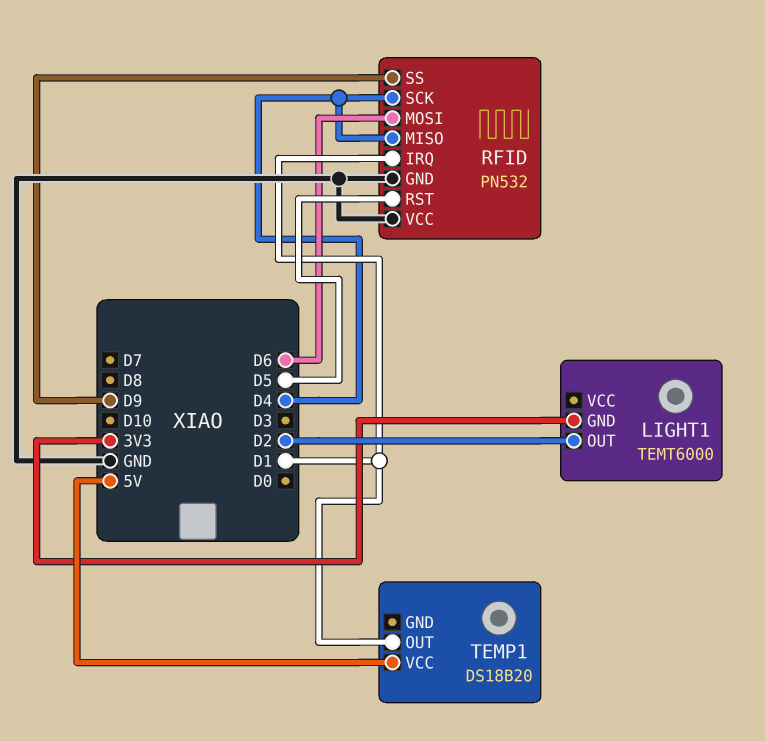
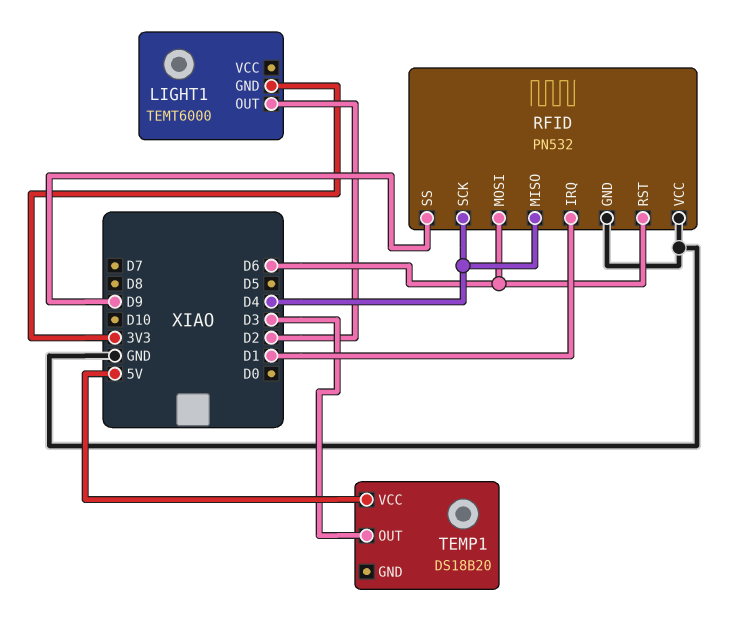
RFID pin RST: D5 -> D6
TEMP1 pin OUT: D1 -> D3

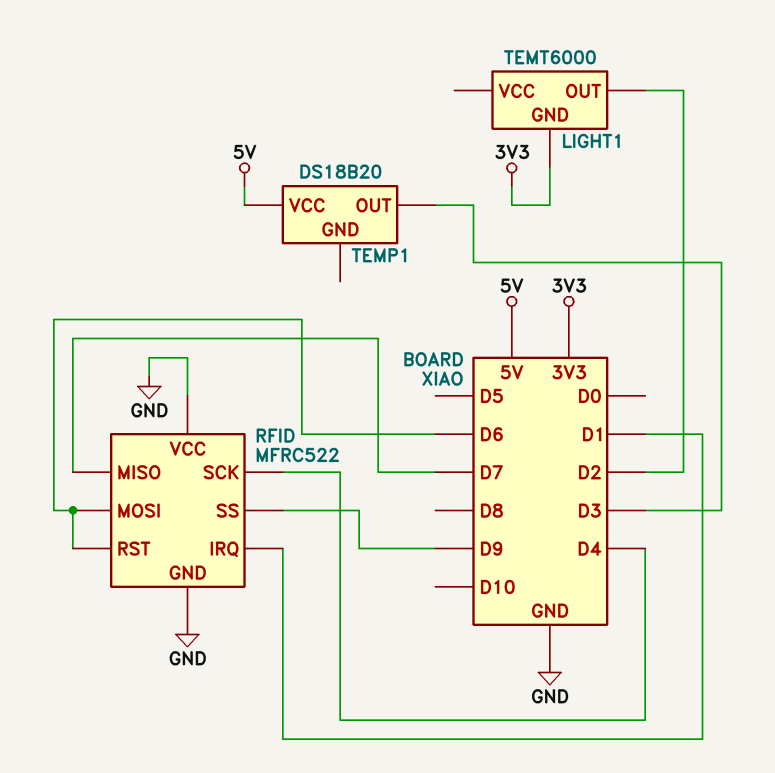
RFID: PN532 -> MFRC522
RFID pin MISO: D4 -> D7

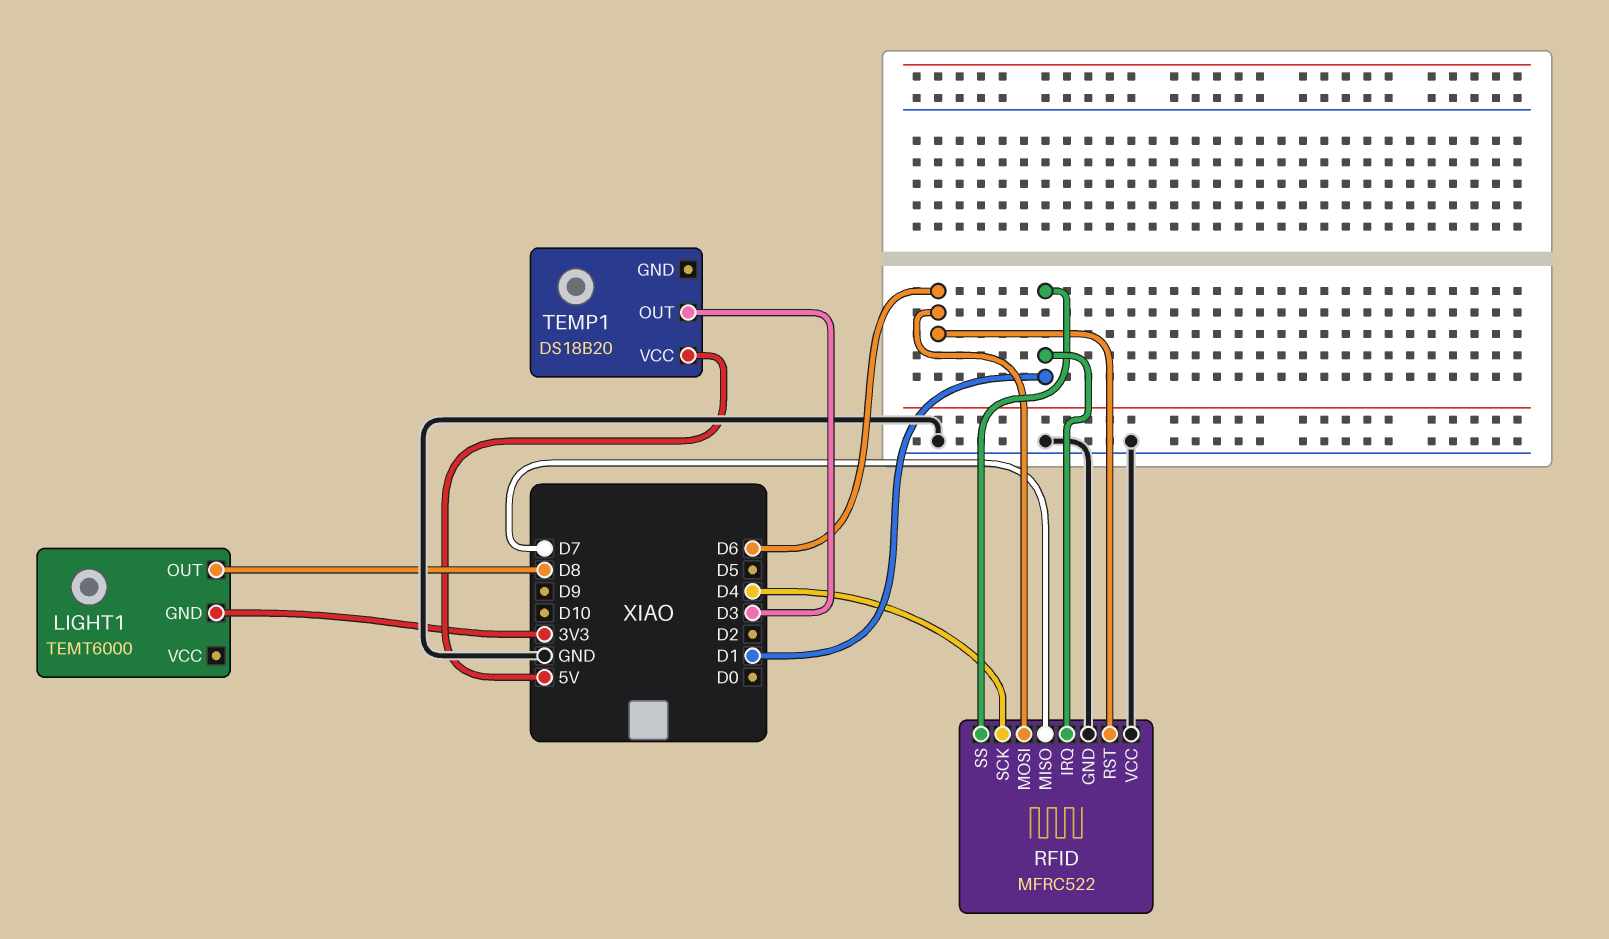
LIGHT1 pin OUT: D2 -> D8
RFID pin SS: D9 -> D1

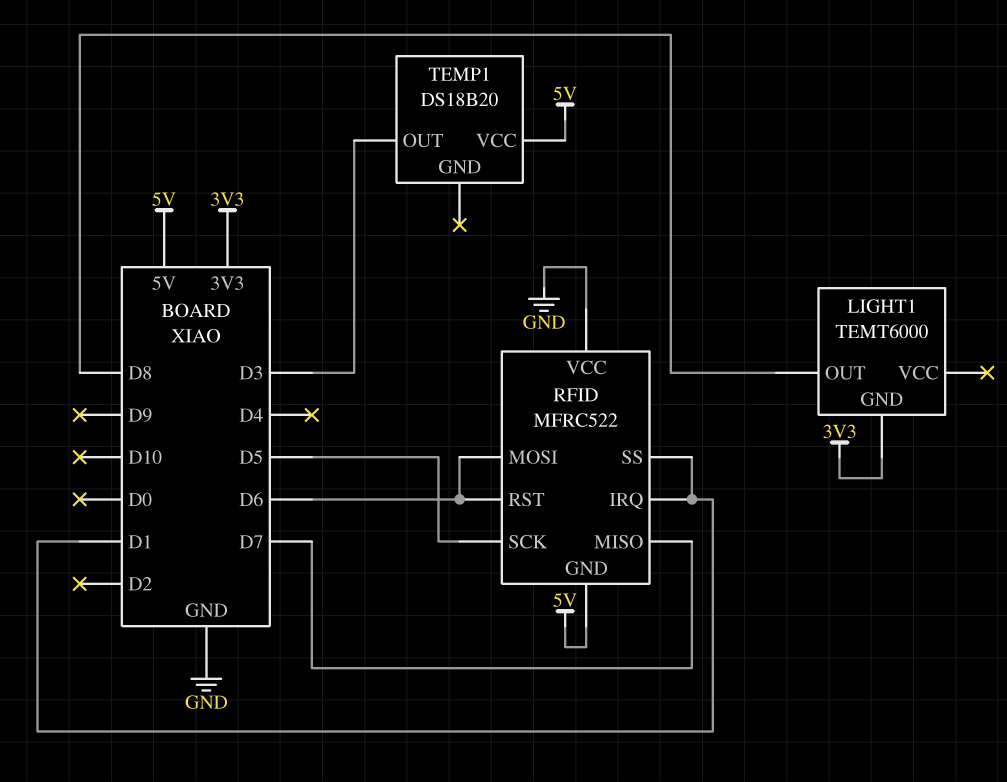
RFID pin GND: GND -> 5V
RFID pin SCK: D4 -> D5

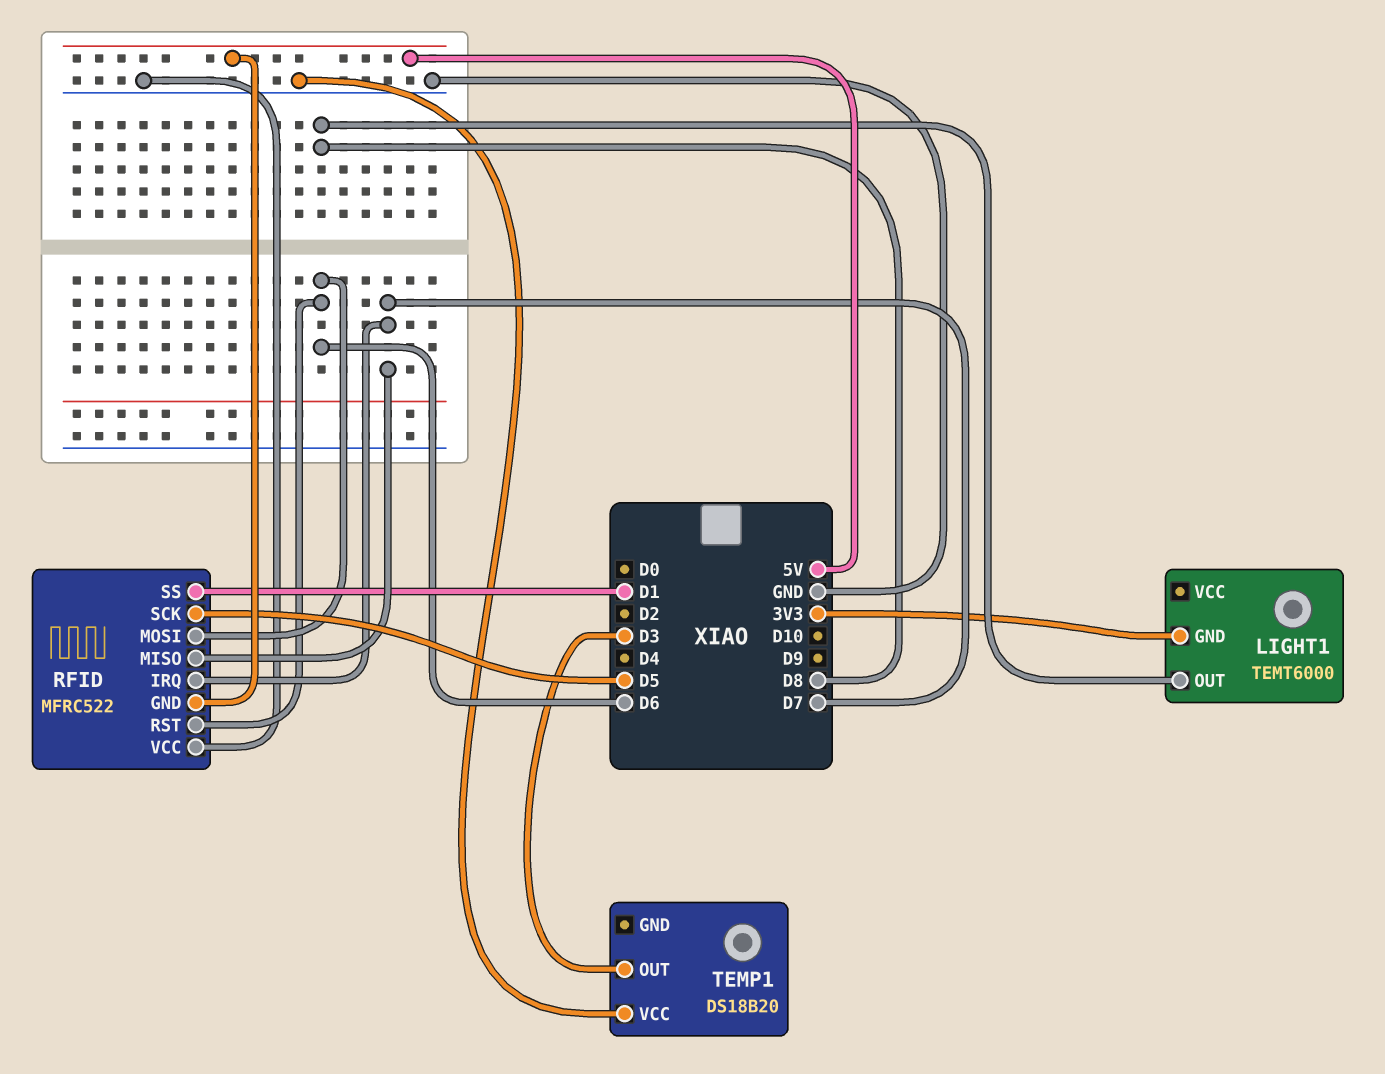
RFID pin IRQ: D1 -> D7
TEMP1 pin VCC: 5V -> GND

